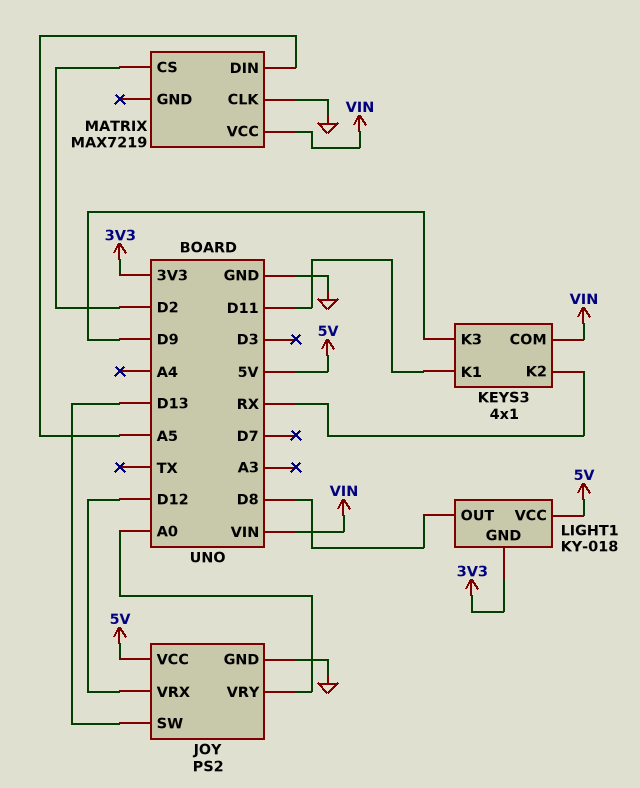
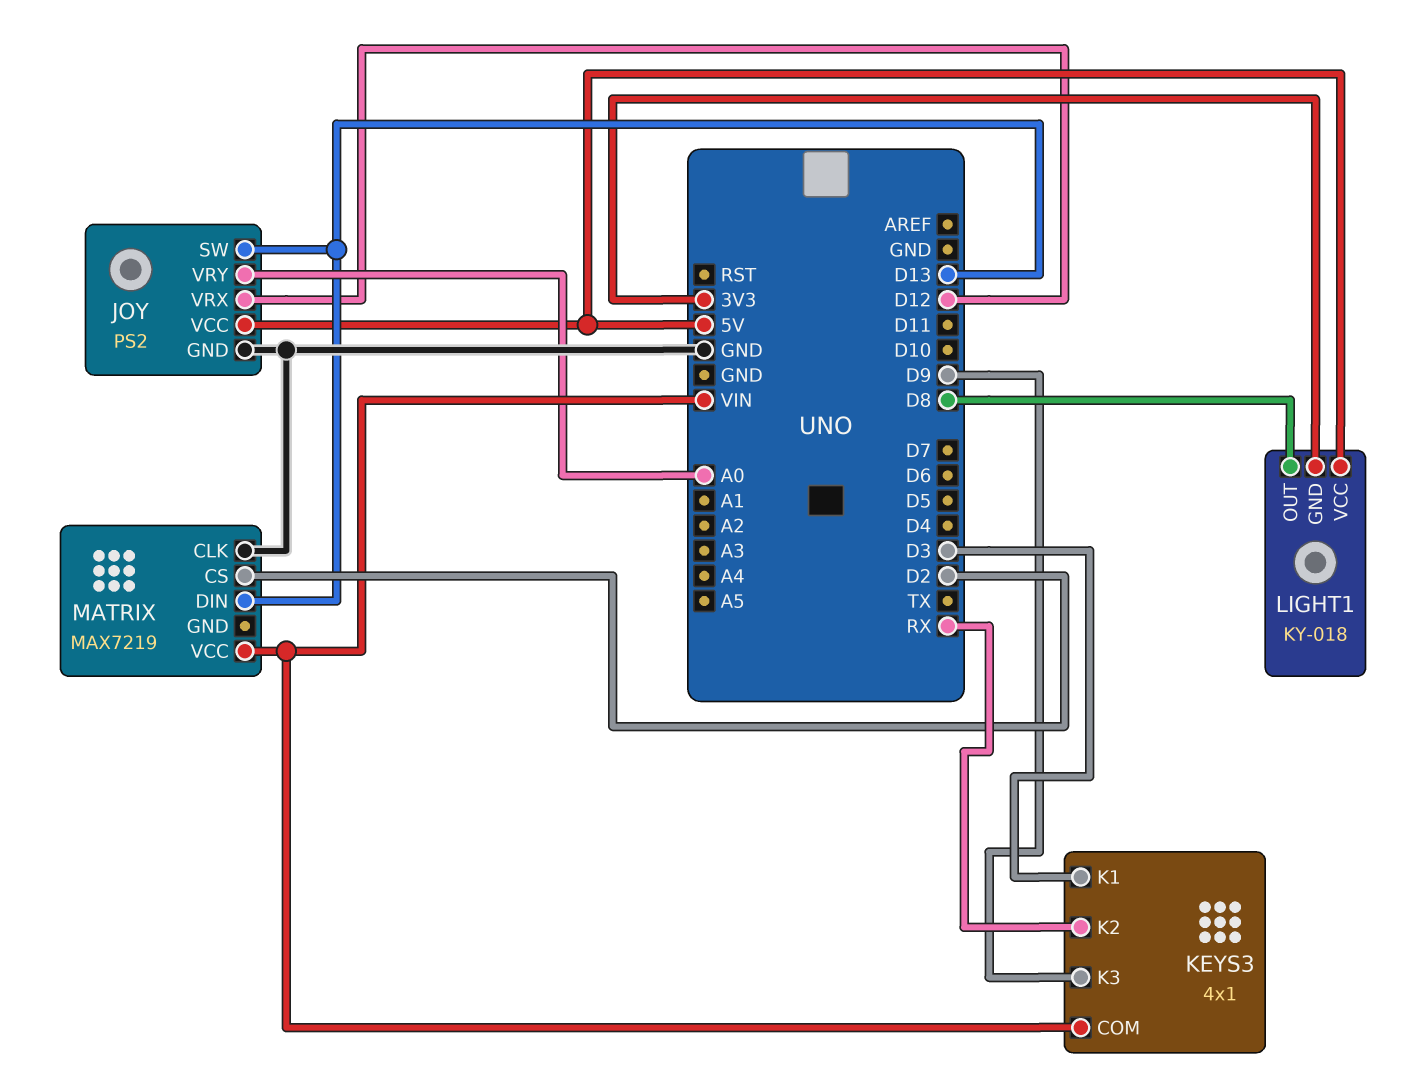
KEYS3 pin K1: D11 -> D3
MATRIX pin DIN: A5 -> D13

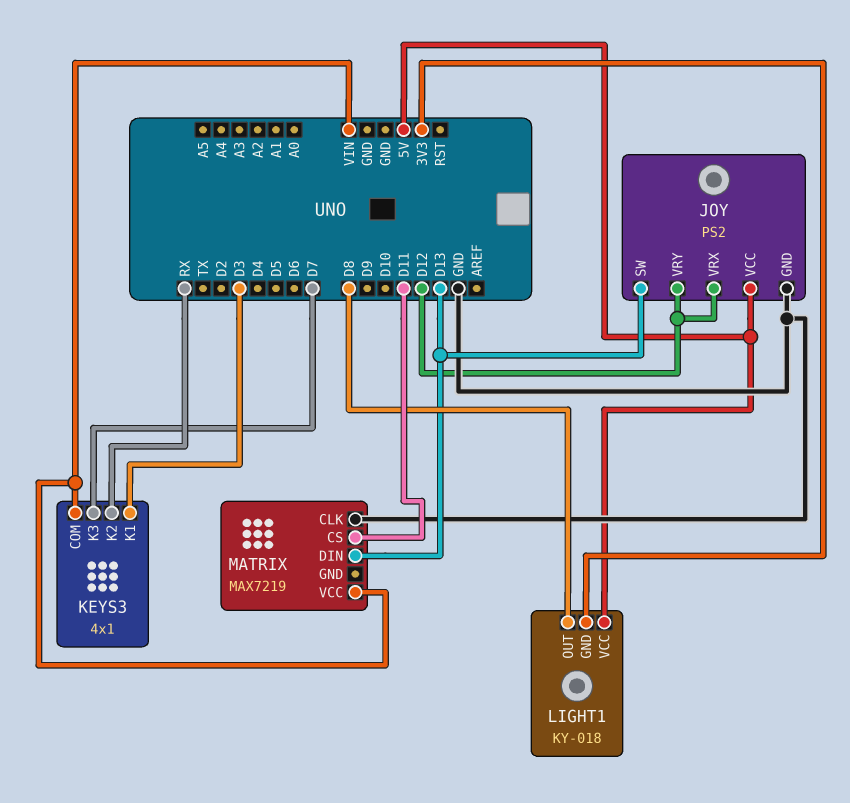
JOY pin VRY: A0 -> D12
KEYS3 pin K3: D9 -> D7
MATRIX pin CS: D2 -> D11

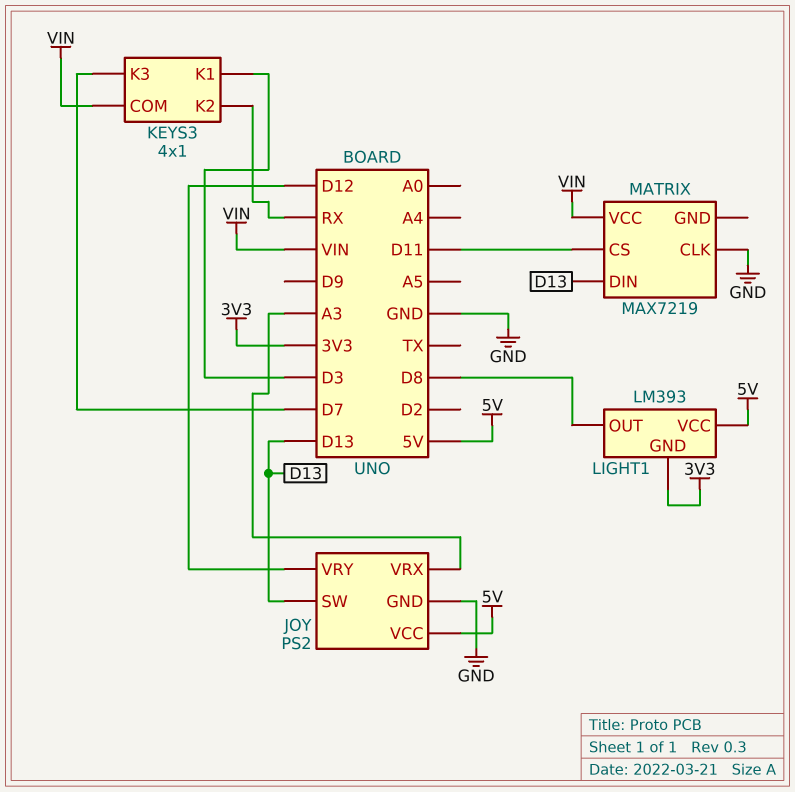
JOY pin VRX: D12 -> A3
LIGHT1: KY-018 -> LM393

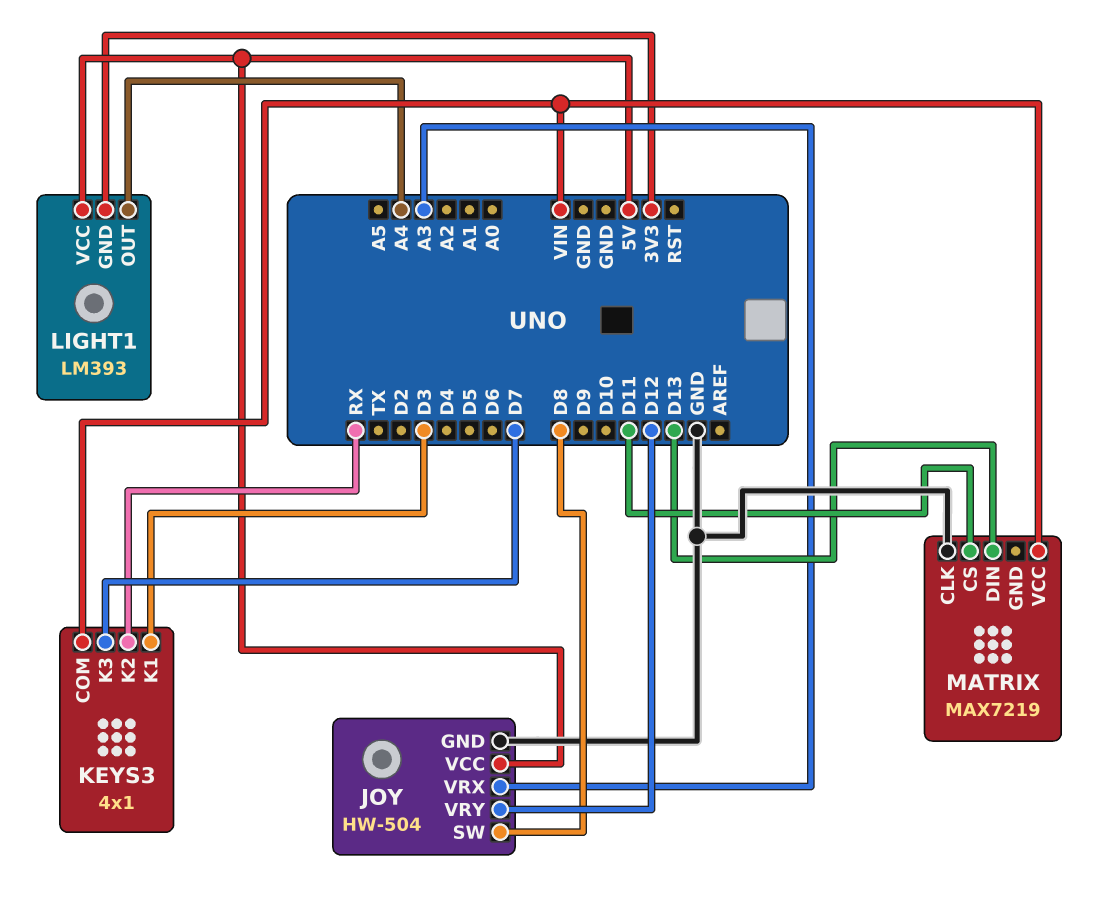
JOY: PS2 -> HW-504
JOY pin SW: D13 -> D8
LIGHT1 pin OUT: D8 -> A4

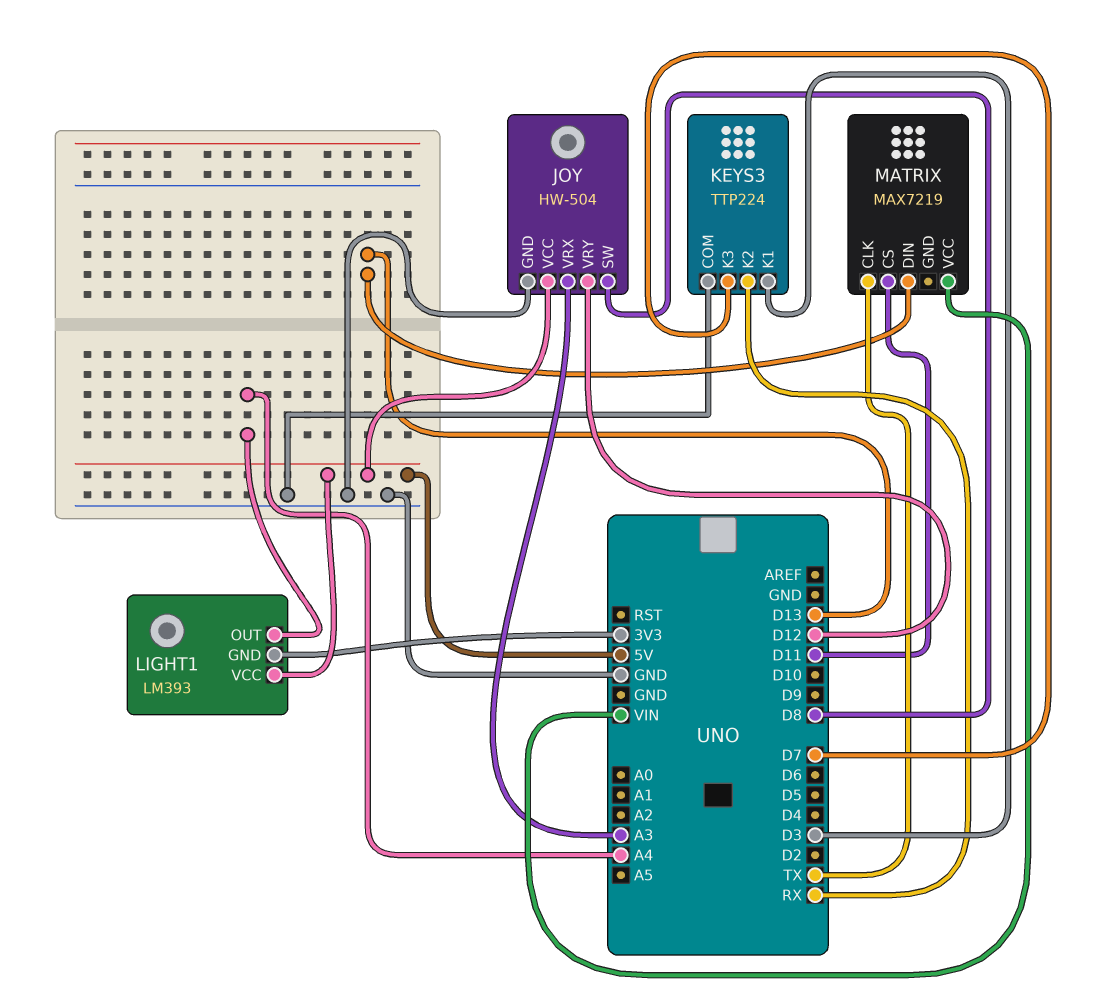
KEYS3: 4x1 -> TTP224
KEYS3 pin COM: VIN -> GND
MATRIX pin CLK: GND -> TX

